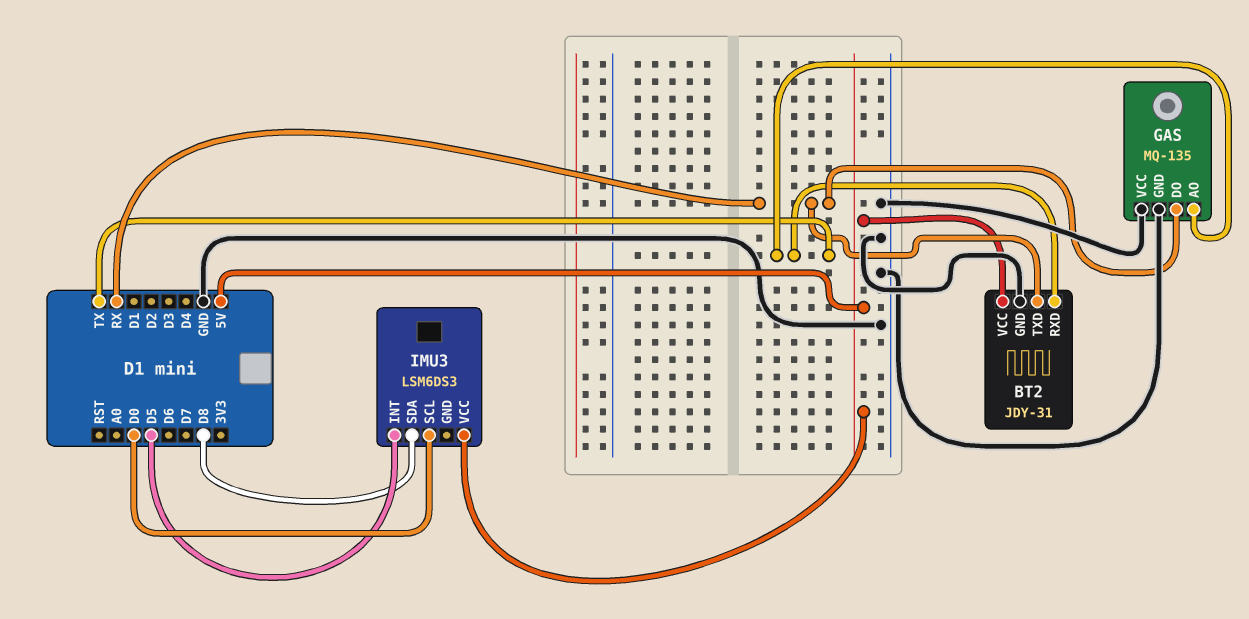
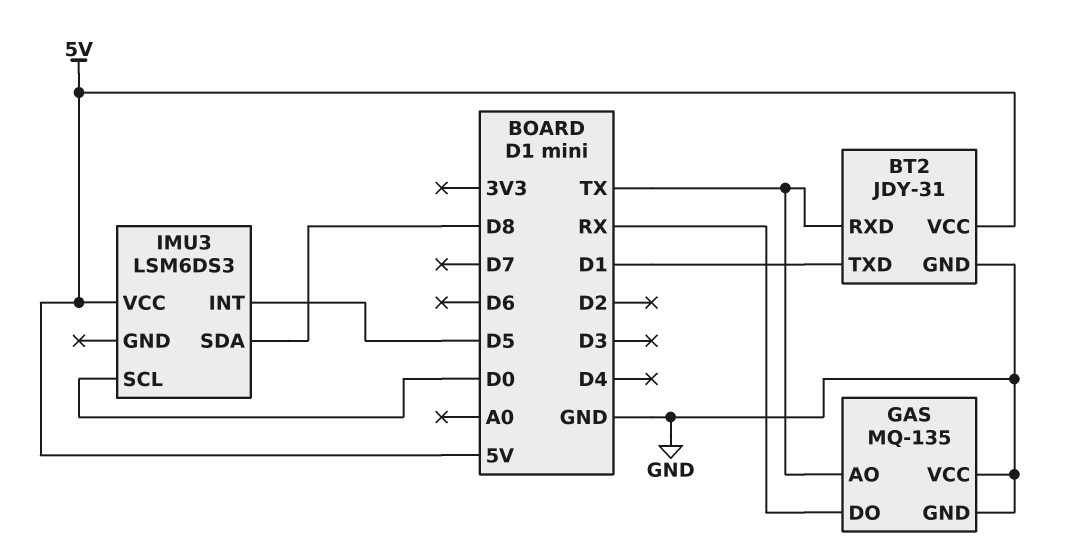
BT2 pin TXD: RX -> D1

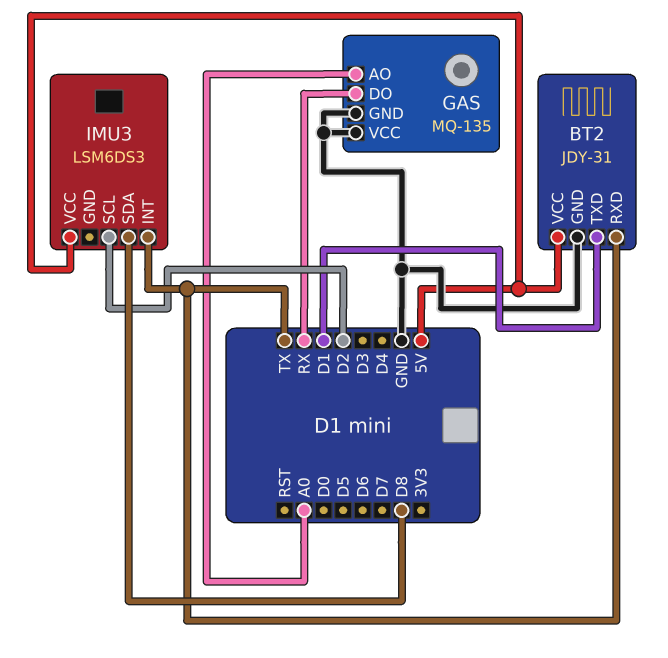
GAS pin AO: TX -> A0
IMU3 pin INT: D5 -> TX
IMU3 pin SCL: D0 -> D2

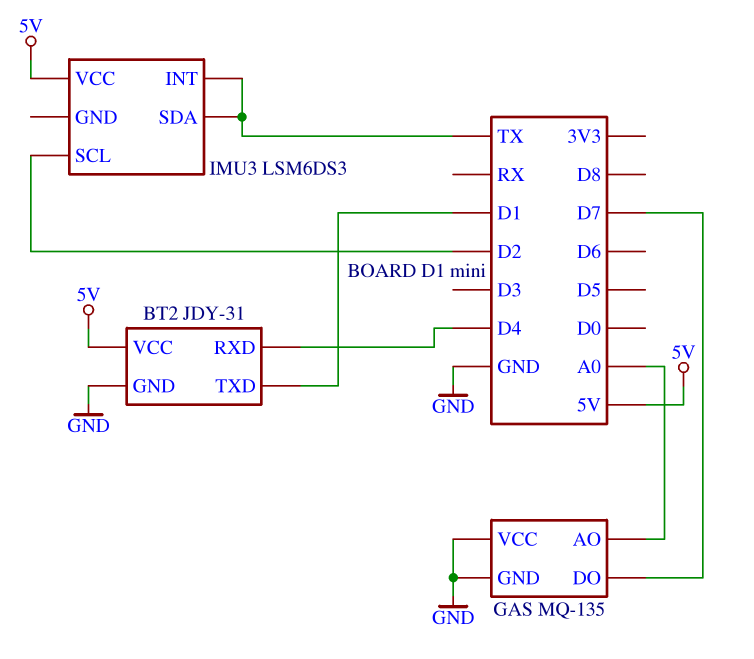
BT2 pin RXD: TX -> D4
GAS pin DO: RX -> D7
IMU3 pin SDA: D8 -> TX

